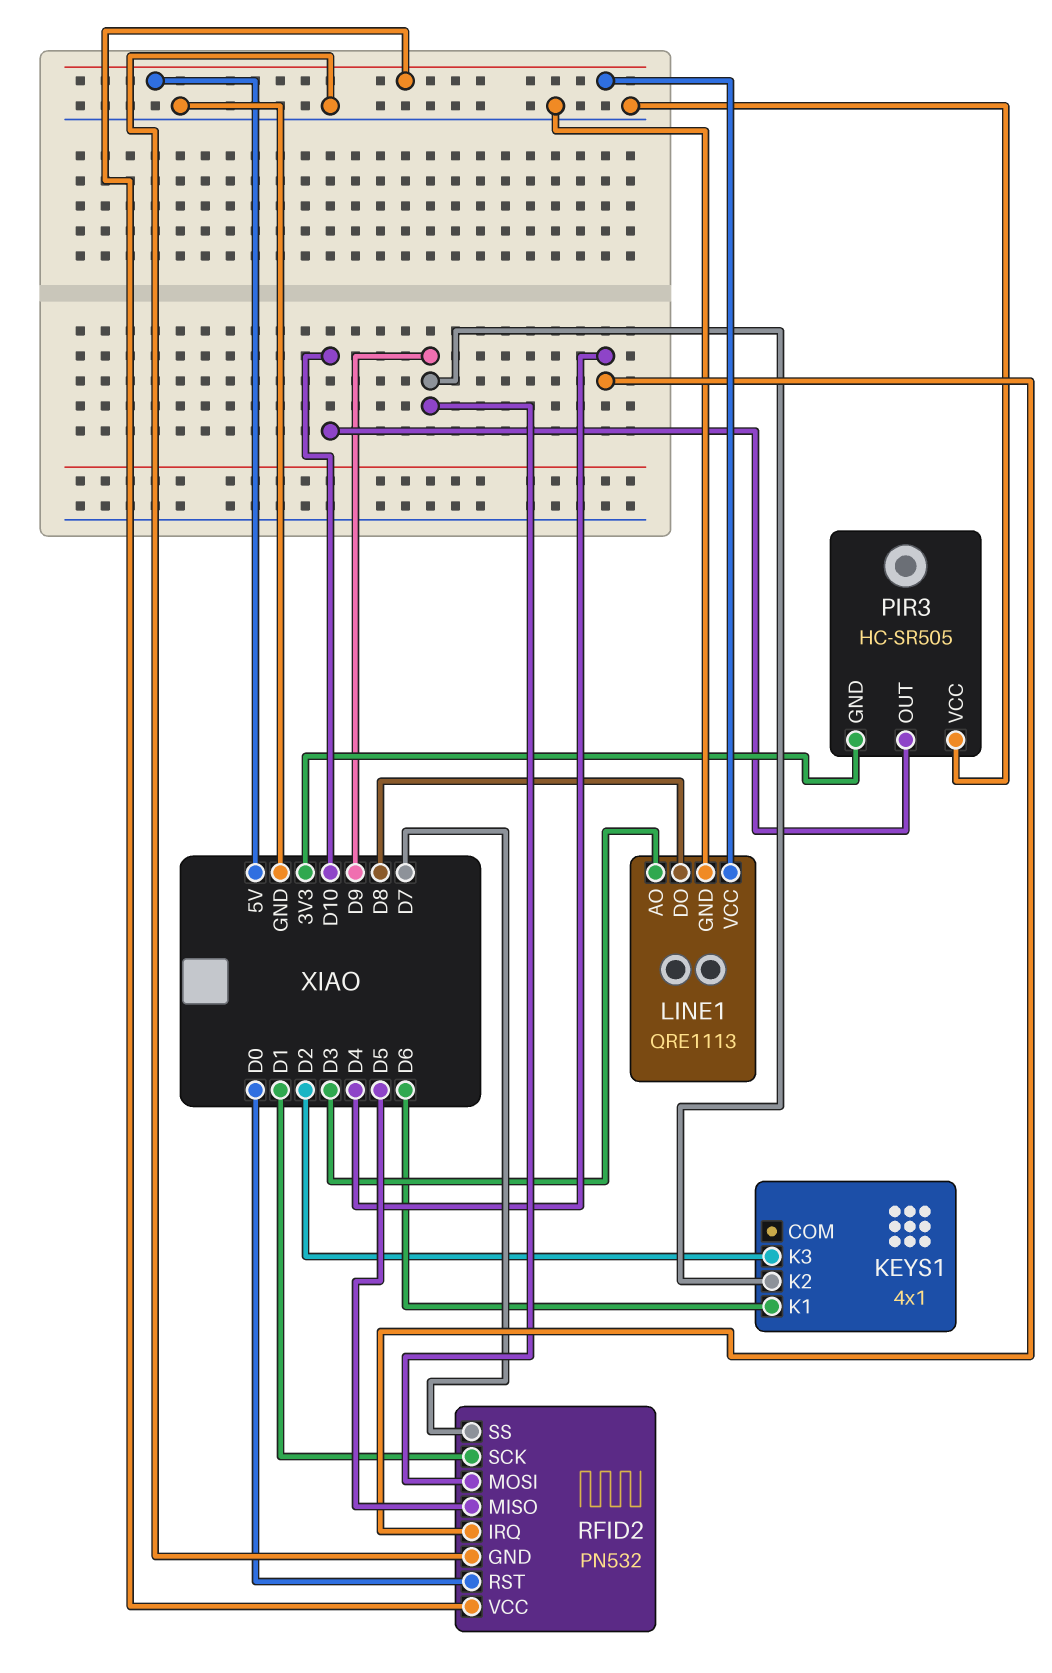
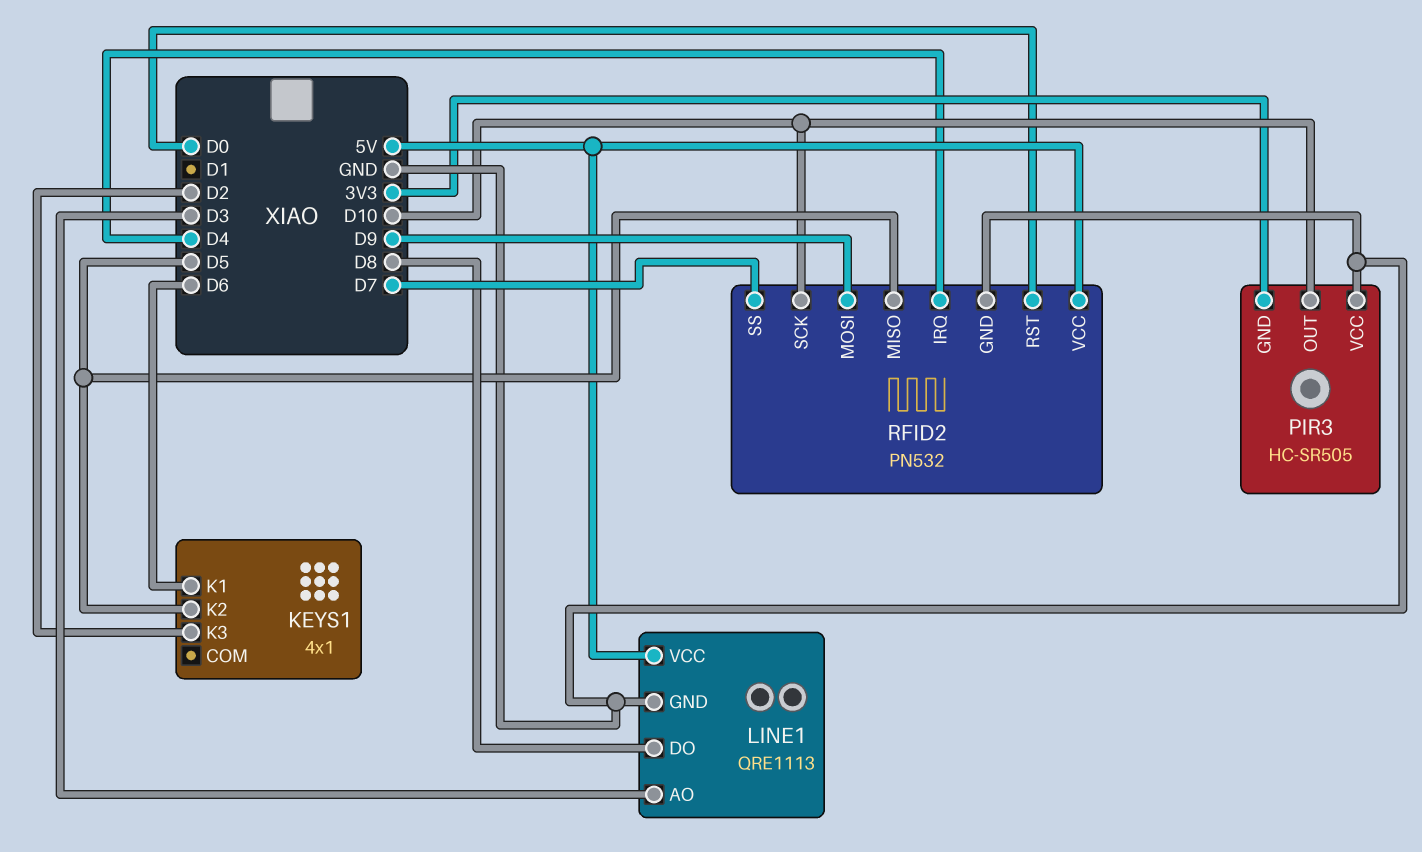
KEYS1 pin K2: D9 -> D5
RFID2 pin SCK: D1 -> D10

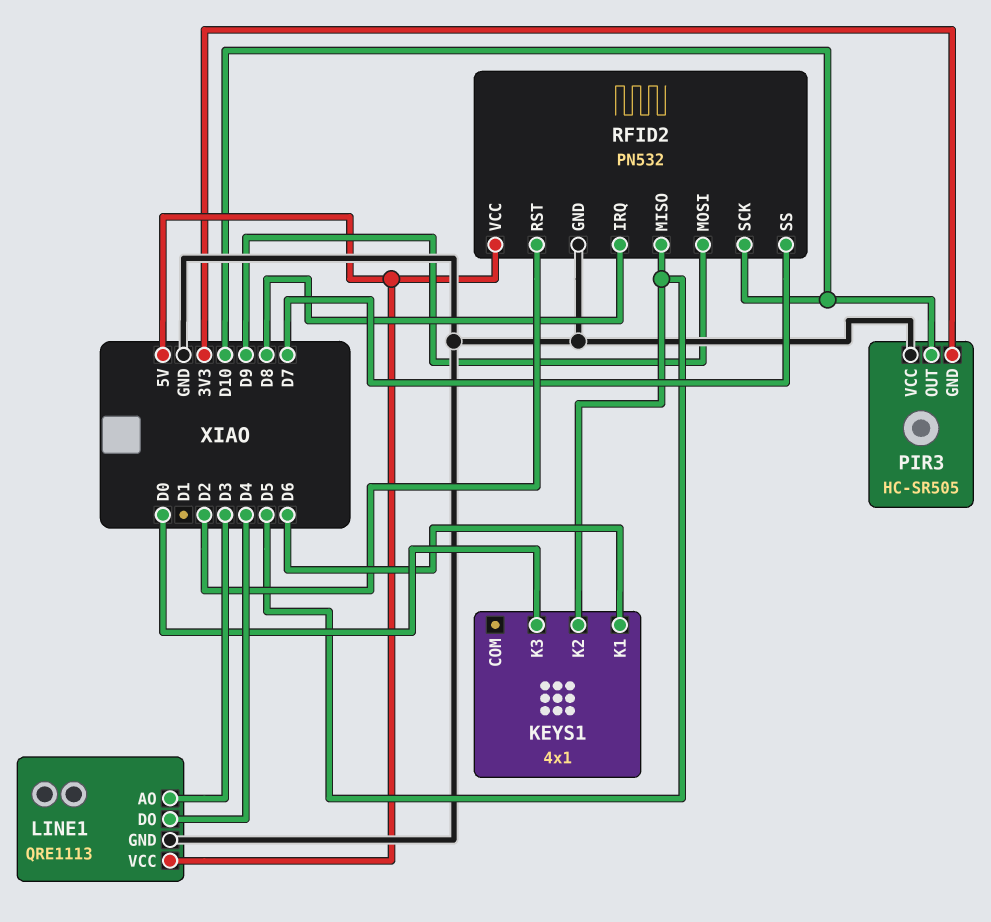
KEYS1 pin K3: D2 -> D0
LINE1 pin DO: D8 -> D4
RFID2 pin IRQ: D4 -> D8
RFID2 pin RST: D0 -> D2

